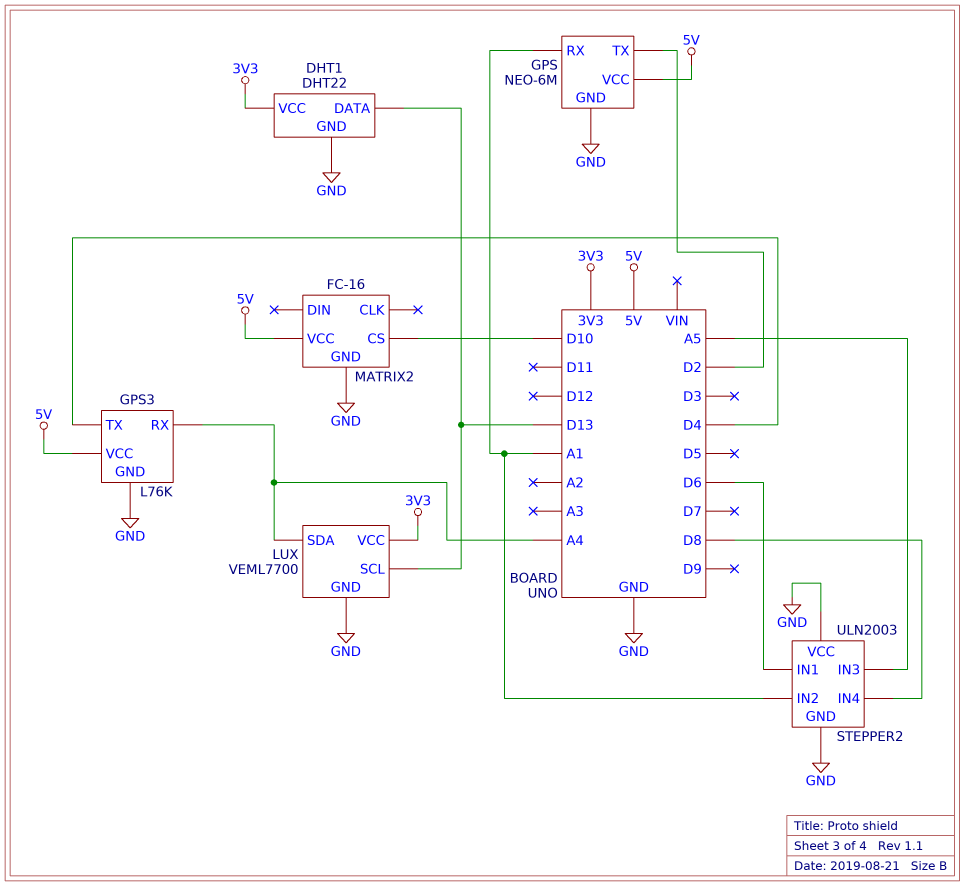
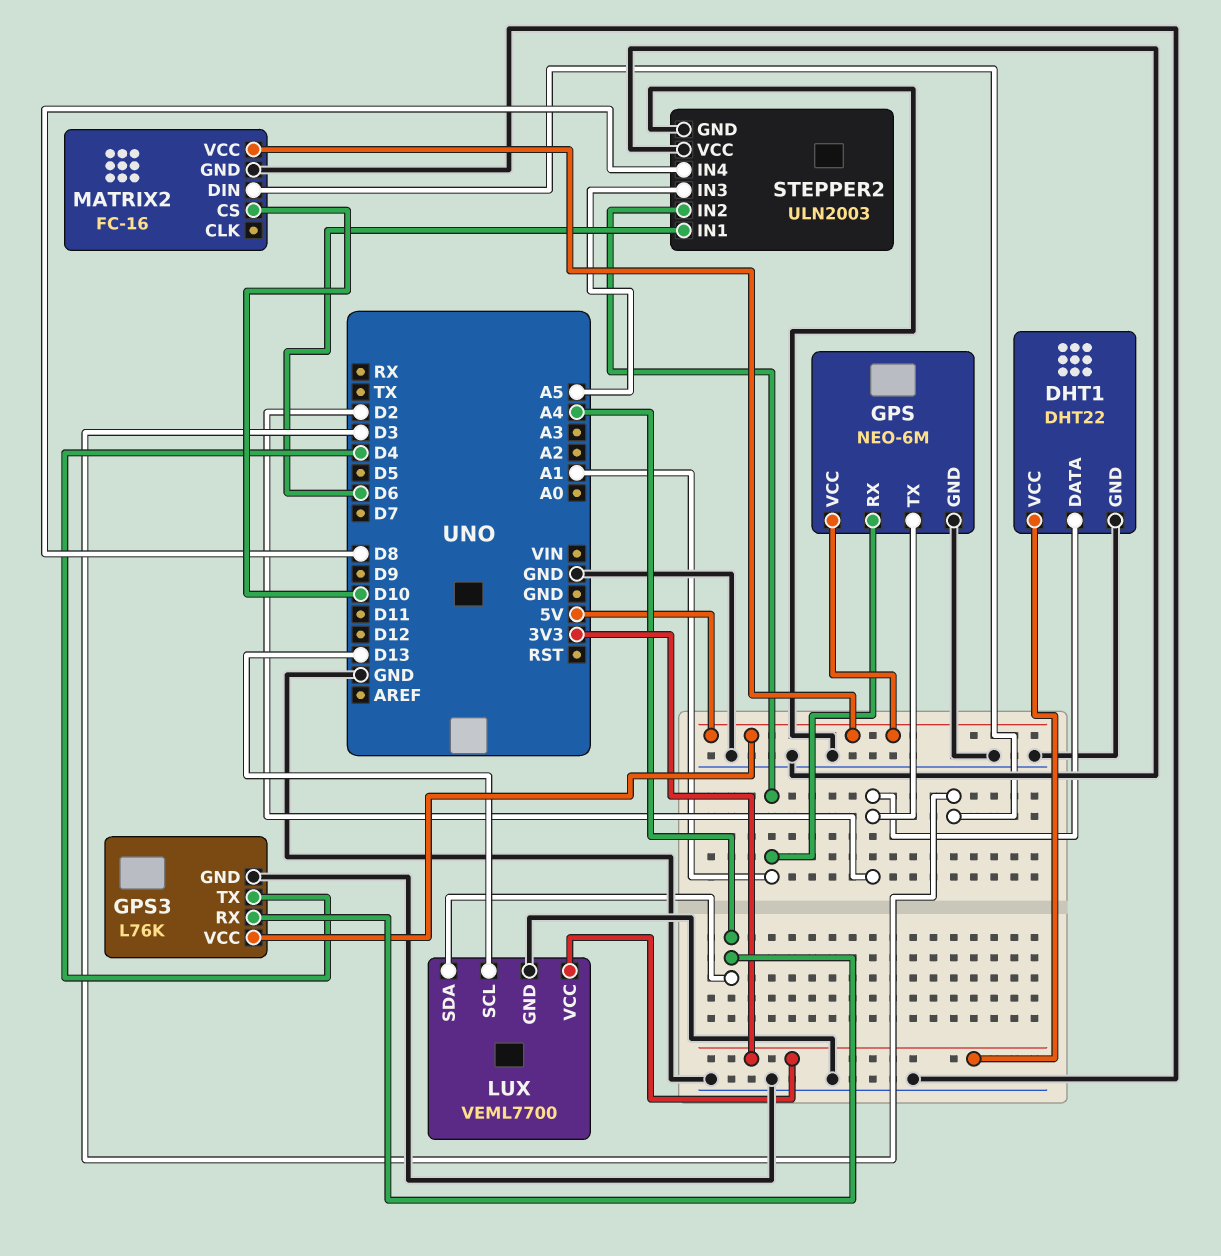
DHT1 pin DATA: D13 -> D2
MATRIX2 pin DIN: none -> D3

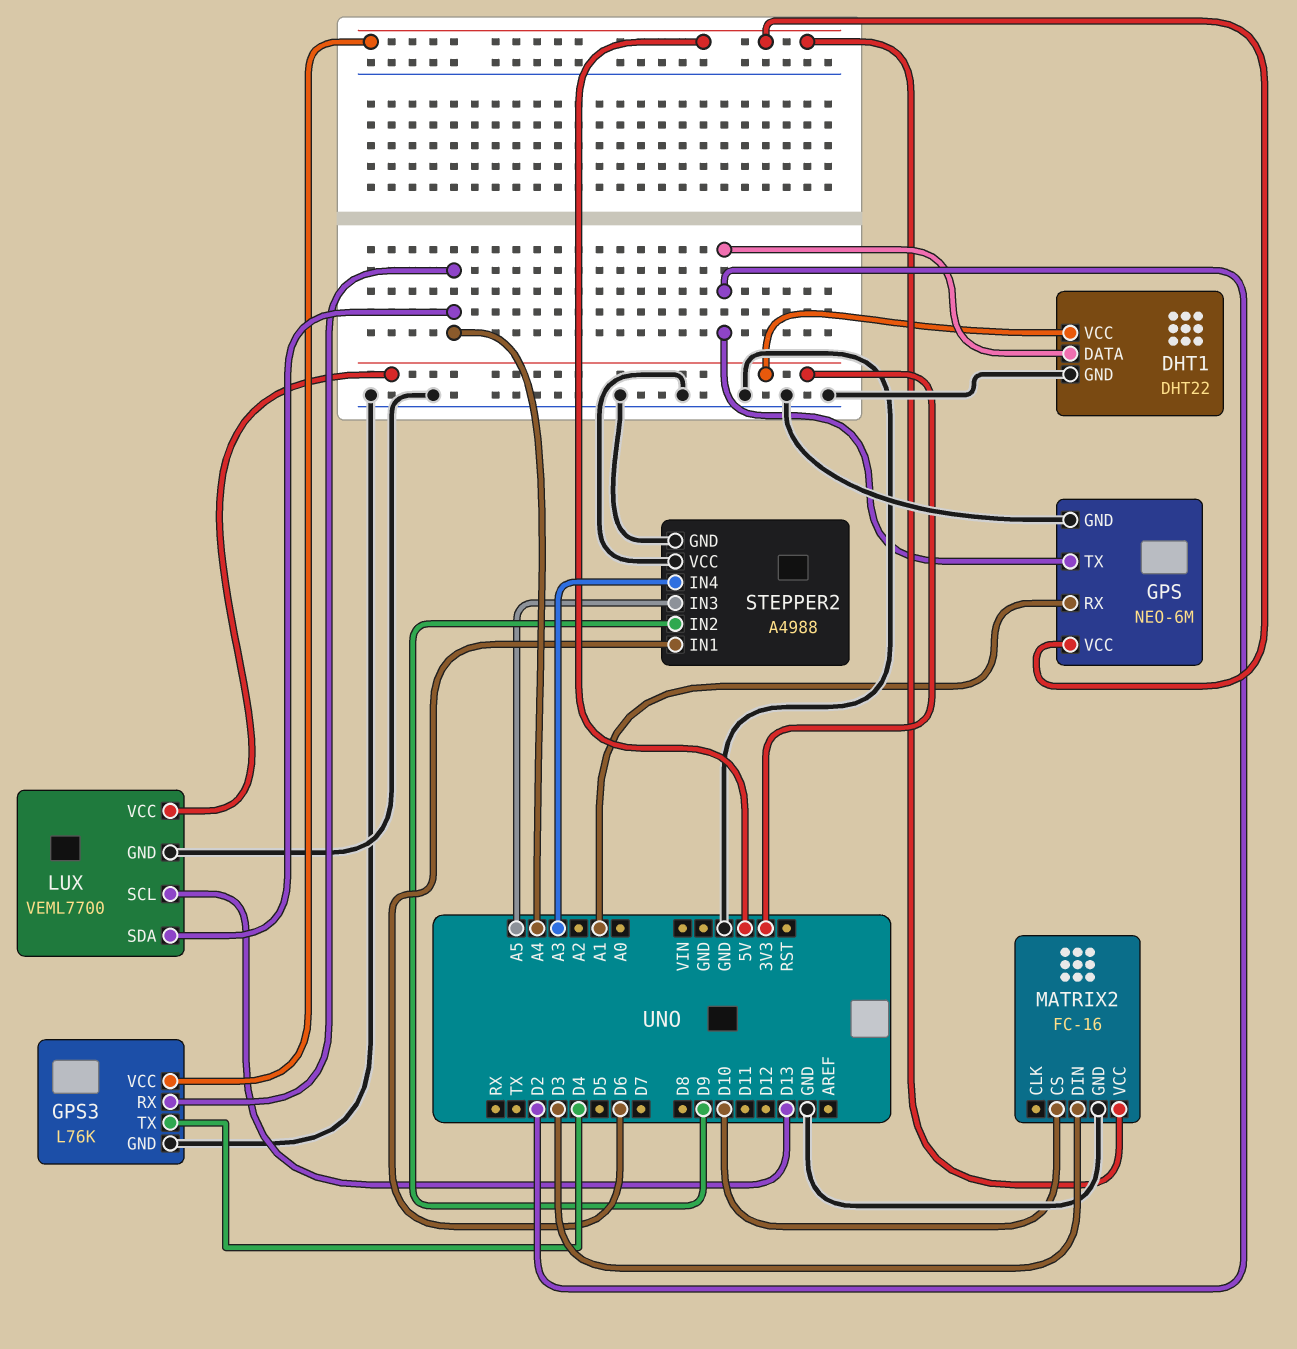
STEPPER2: ULN2003 -> A4988
STEPPER2 pin IN2: A1 -> D9
STEPPER2 pin IN4: D8 -> A3

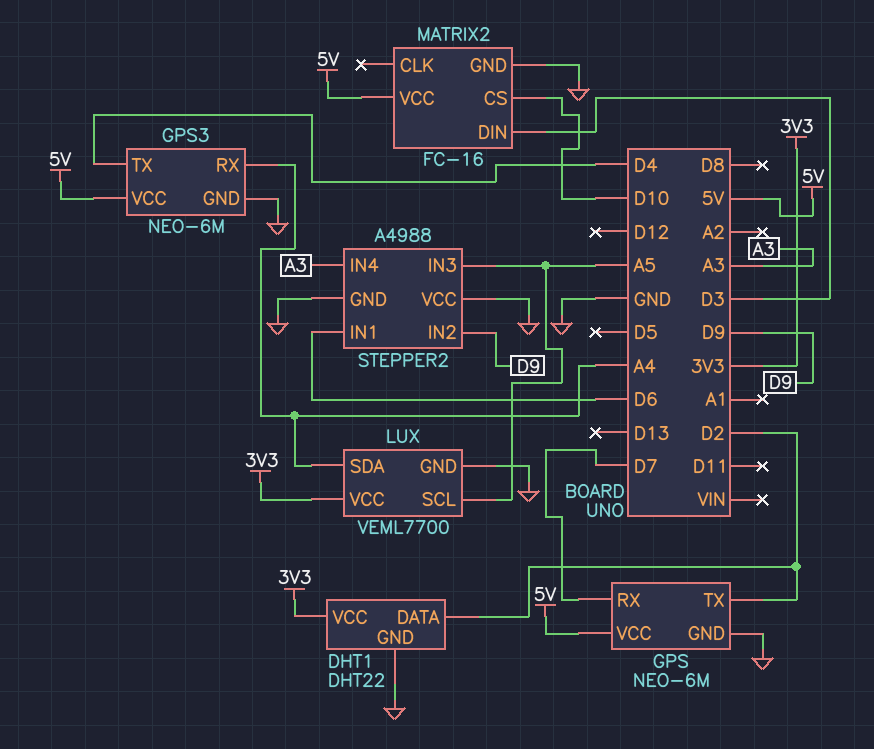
GPS pin RX: A1 -> D7
GPS3: L76K -> NEO-6M
LUX pin SCL: D13 -> A5

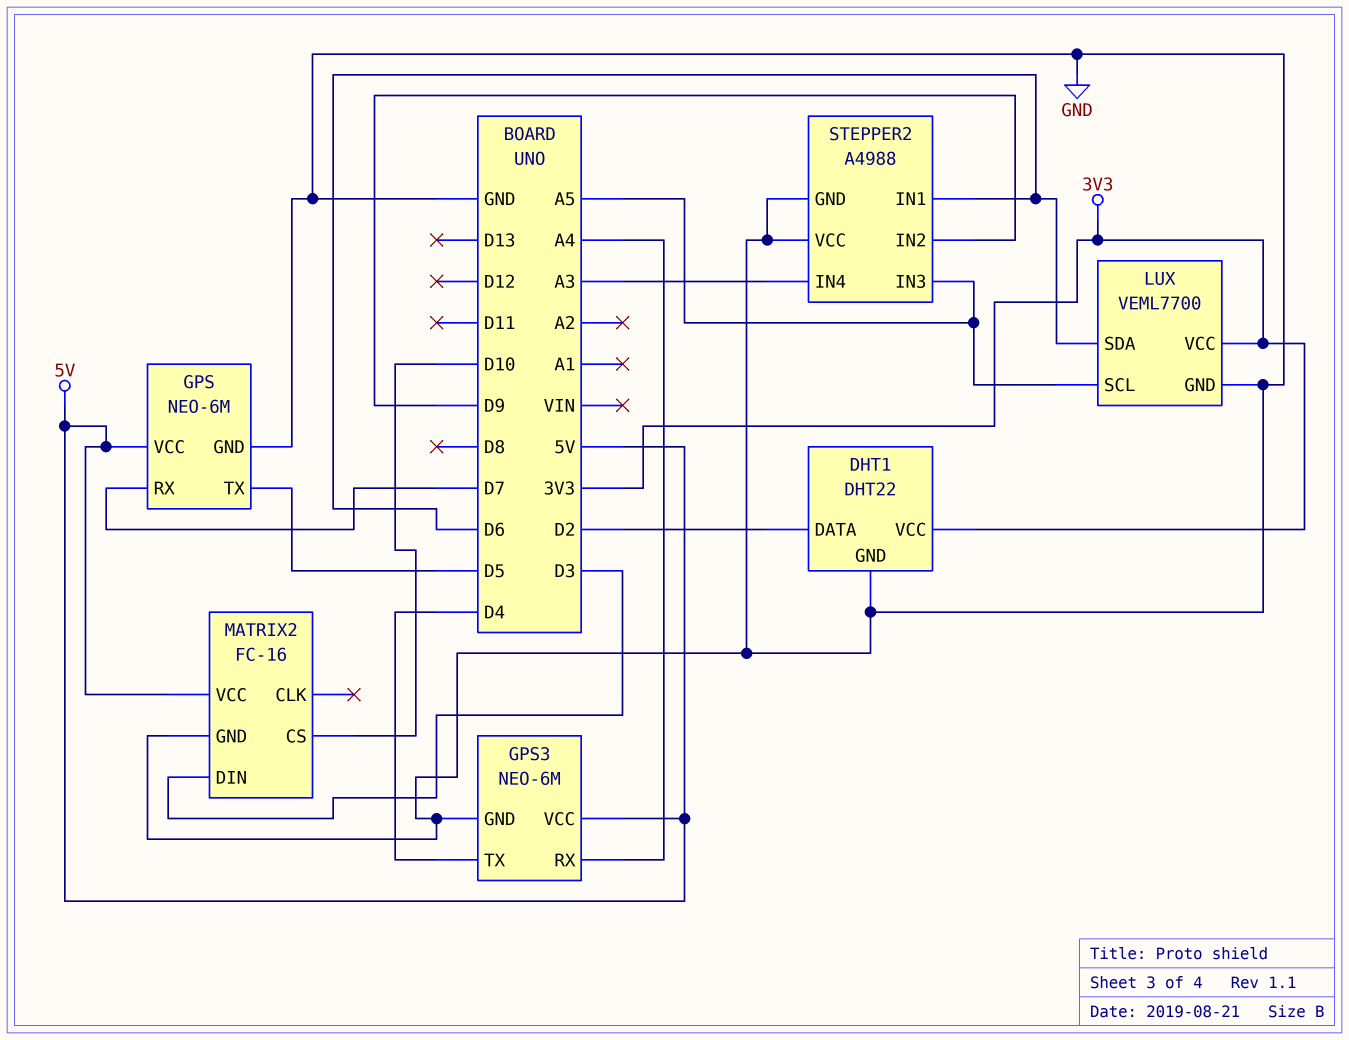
GPS pin TX: D2 -> D5
LUX pin SDA: A4 -> D6

